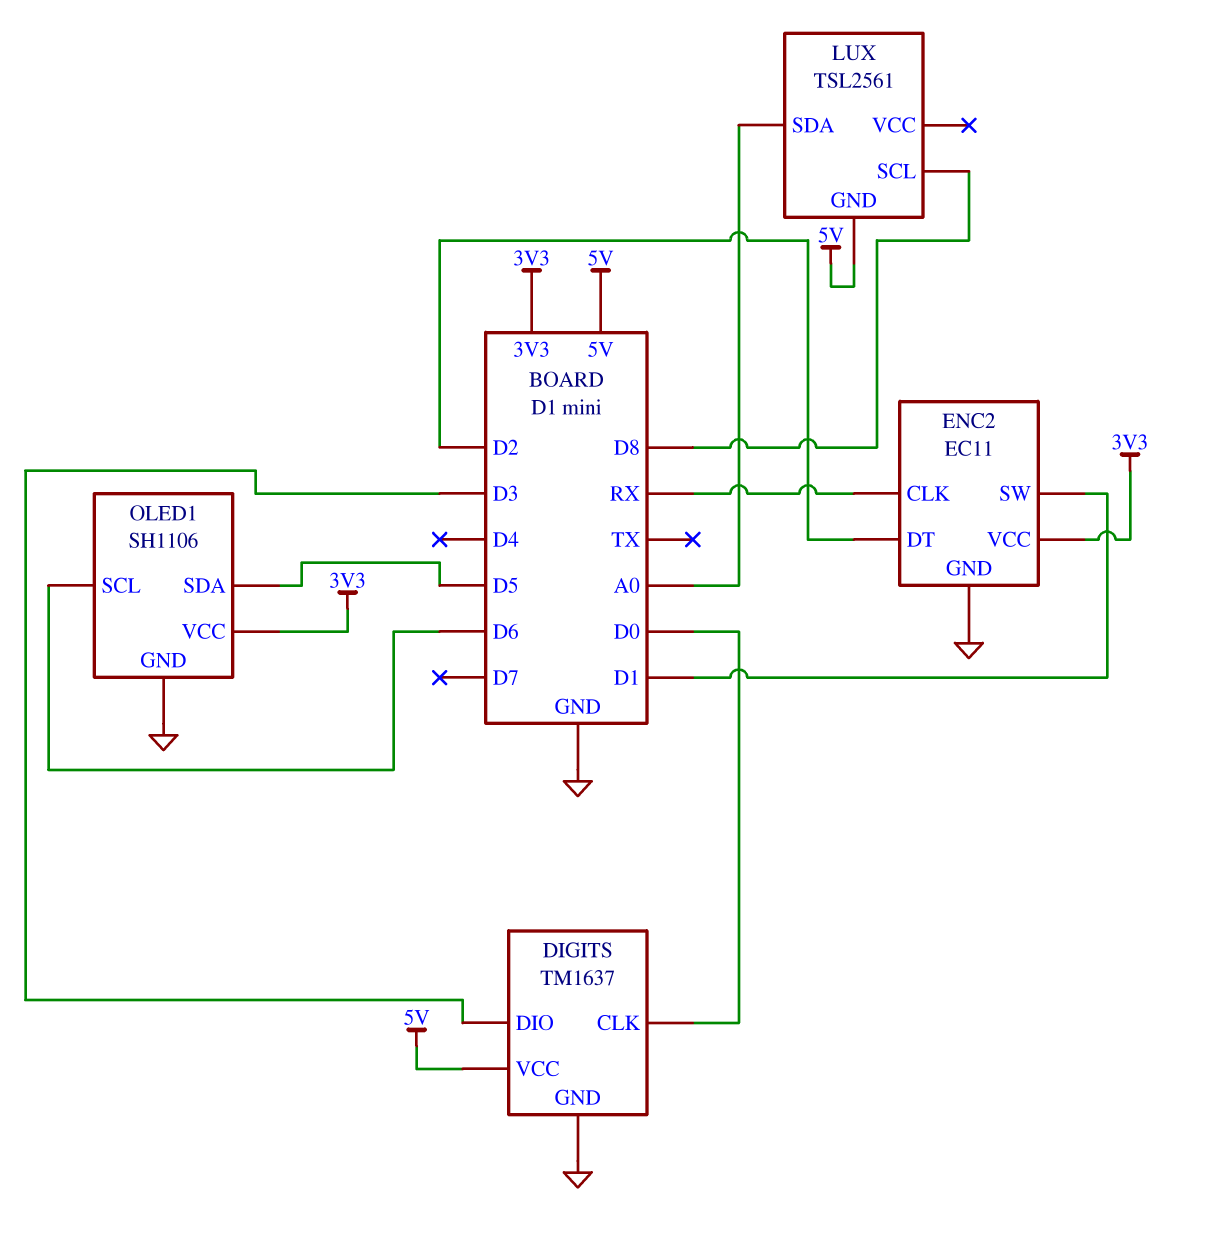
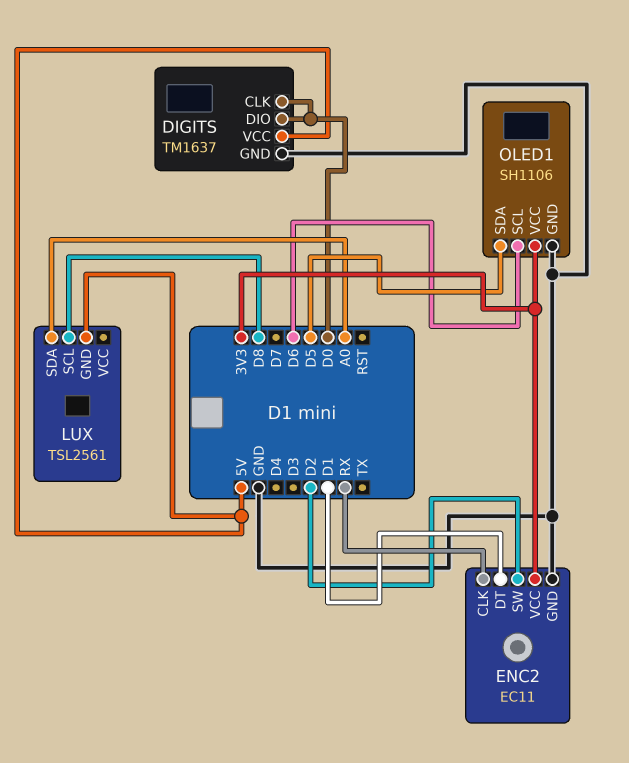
DIGITS pin DIO: D3 -> D0
ENC2 pin DT: D2 -> D1
ENC2 pin SW: D1 -> D2

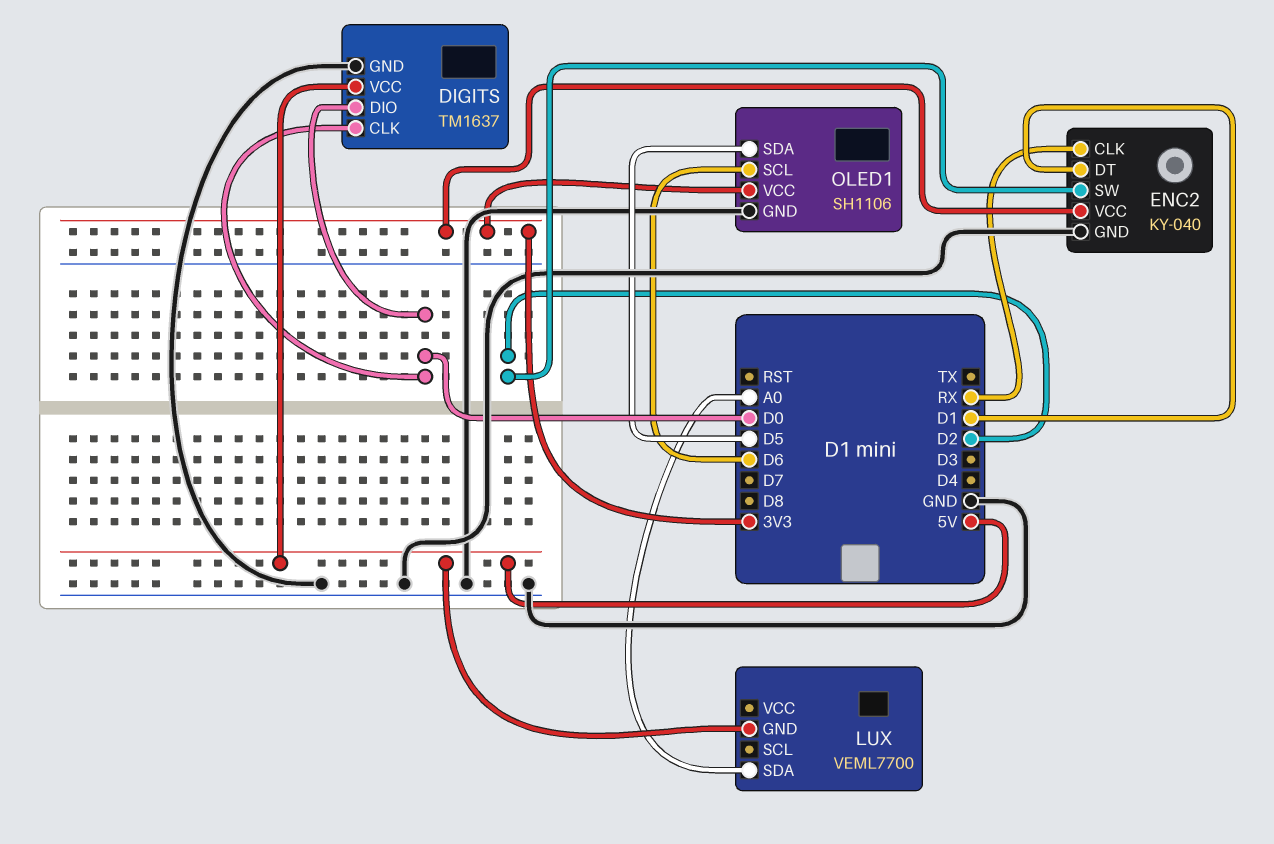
ENC2: EC11 -> KY-040
LUX: TSL2561 -> VEML7700
LUX pin SCL: D8 -> none

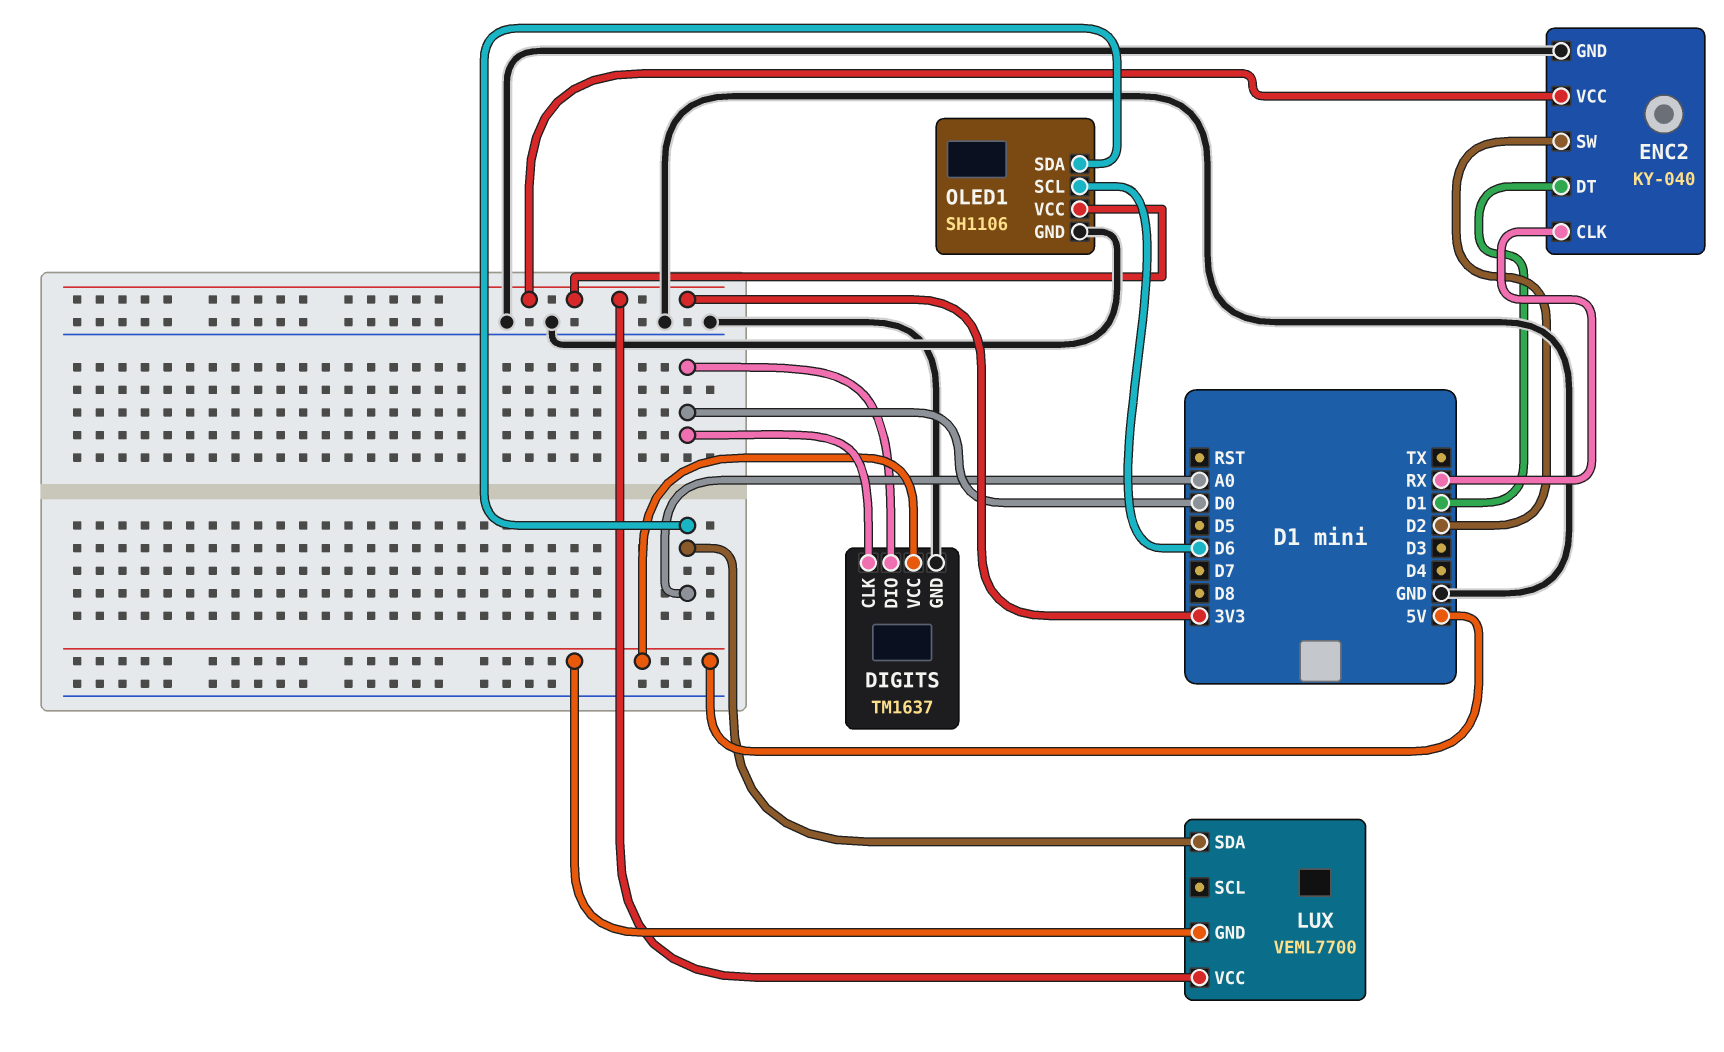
LUX pin VCC: none -> 3V3
OLED1 pin SDA: D5 -> A0

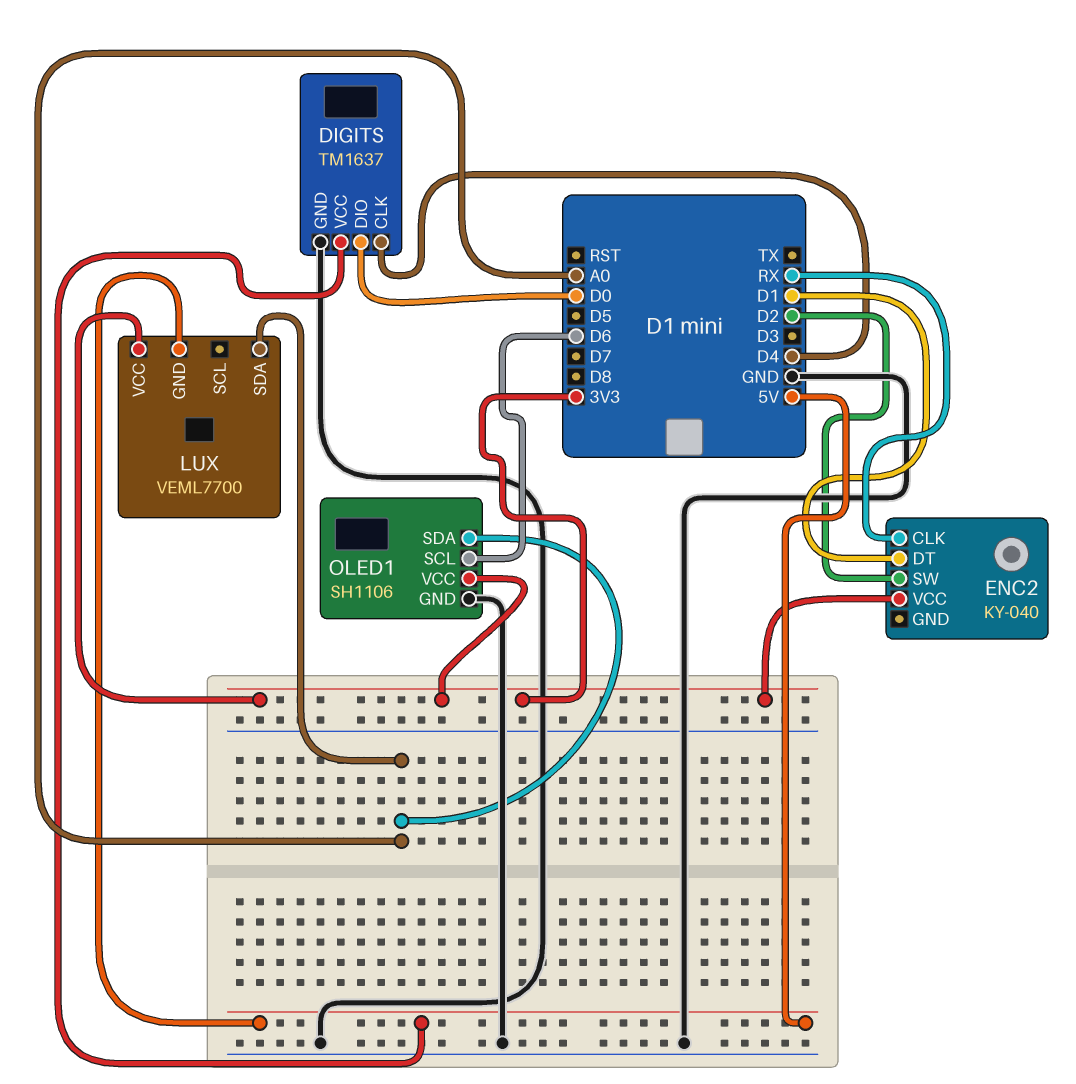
DIGITS pin CLK: D0 -> D4
ENC2 pin GND: GND -> none

